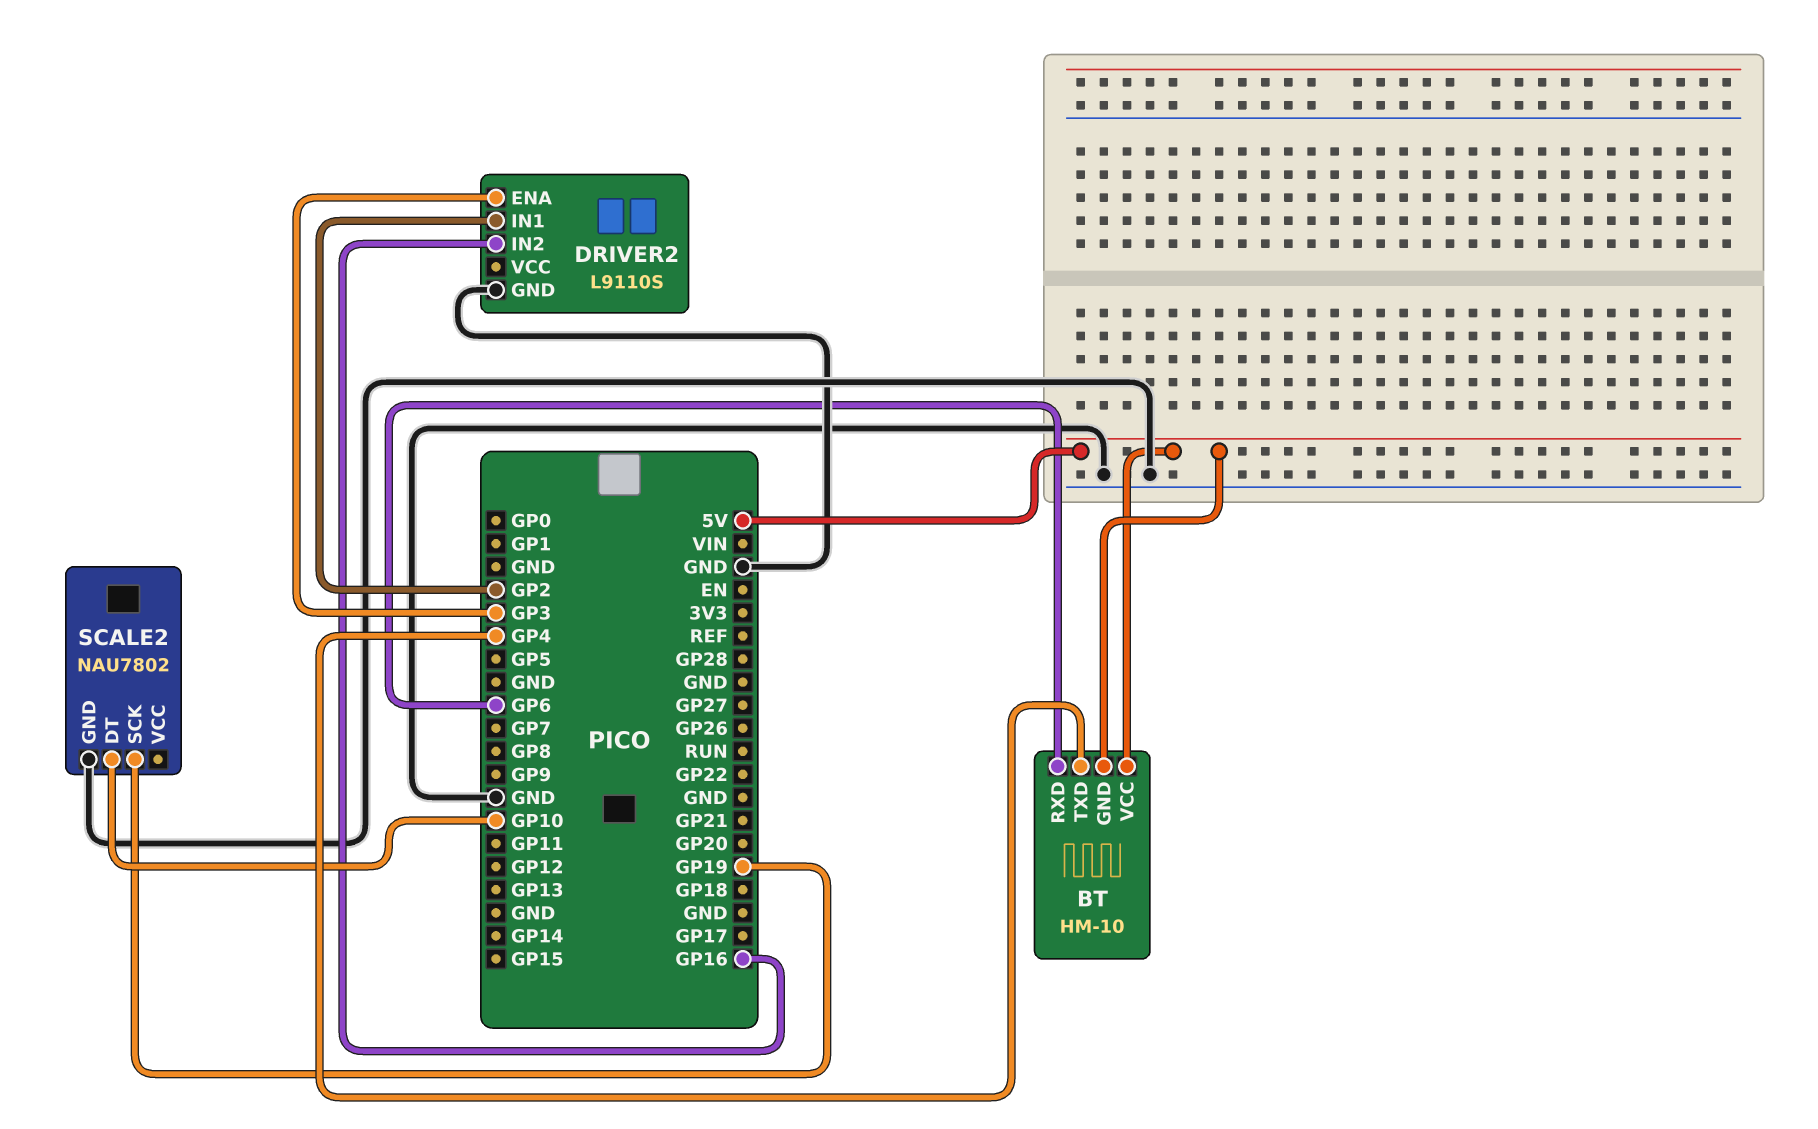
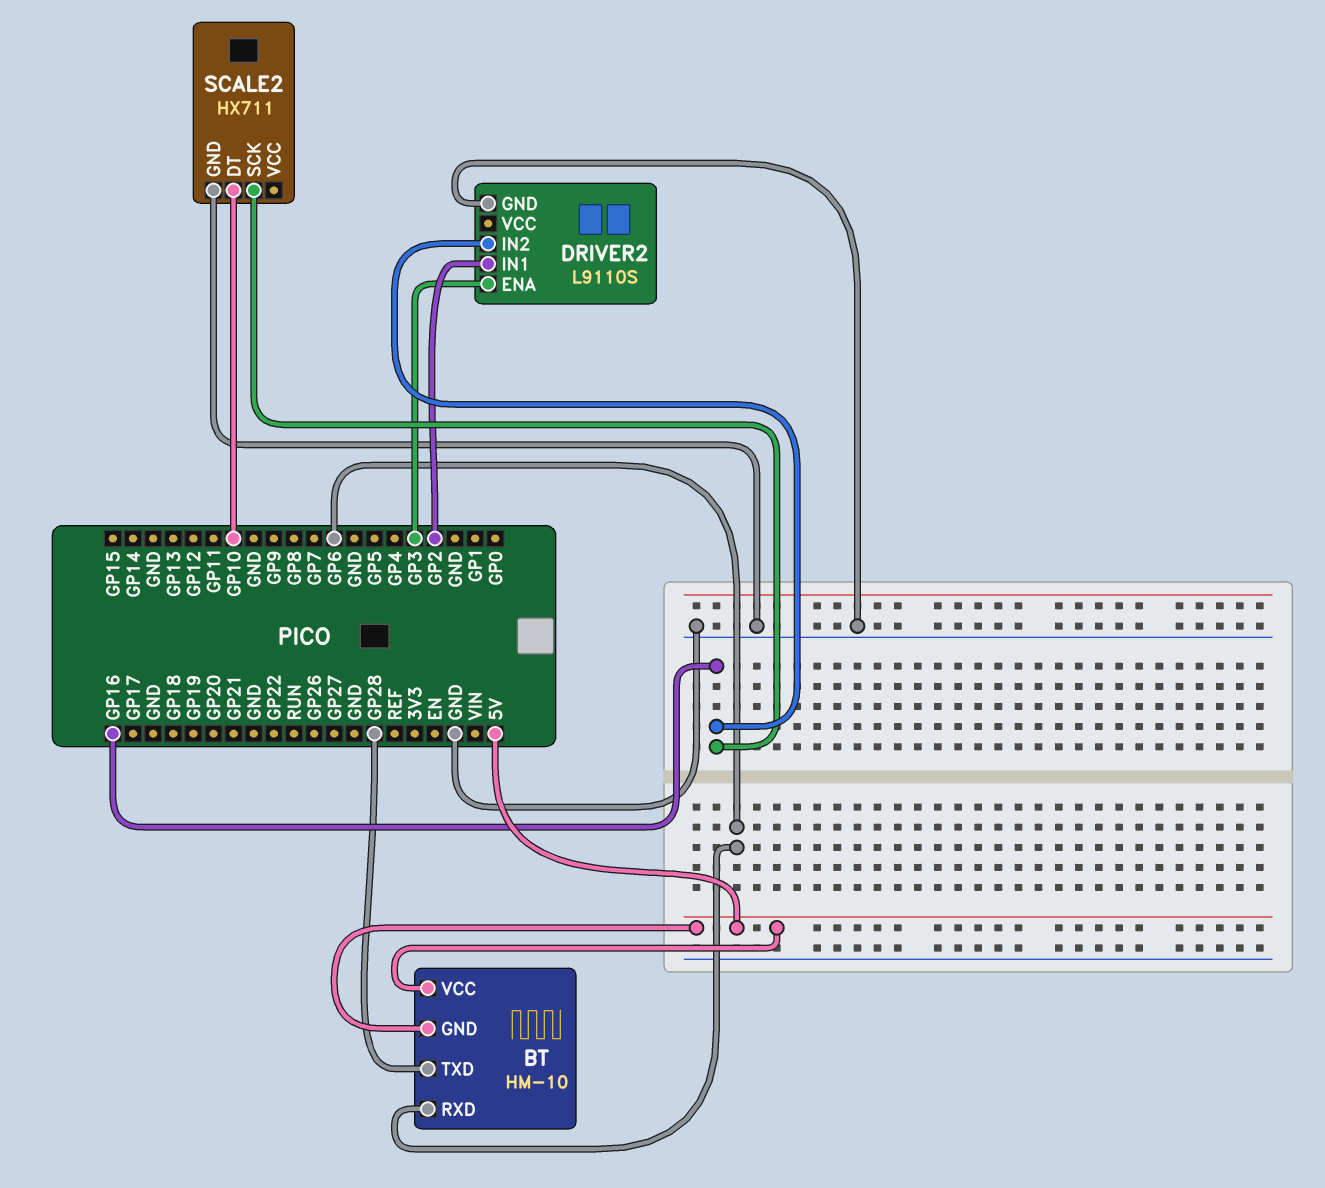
BT pin TXD: GP4 -> GP28
SCALE2: NAU7802 -> HX711
SCALE2 pin SCK: GP19 -> GP16

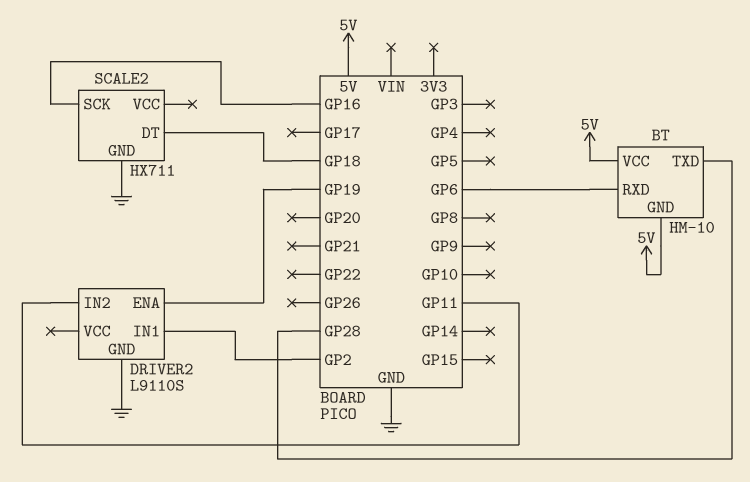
DRIVER2 pin ENA: GP3 -> GP19
DRIVER2 pin IN2: GP16 -> GP11
SCALE2 pin DT: GP10 -> GP18

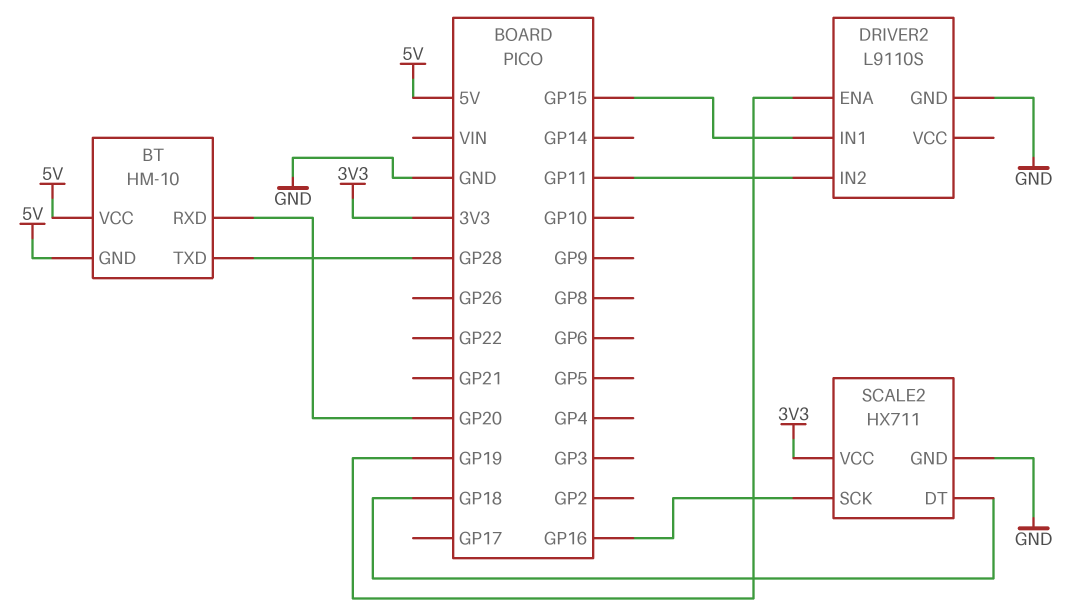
BT pin RXD: GP6 -> GP20
DRIVER2 pin IN1: GP2 -> GP15
SCALE2 pin VCC: none -> 3V3

